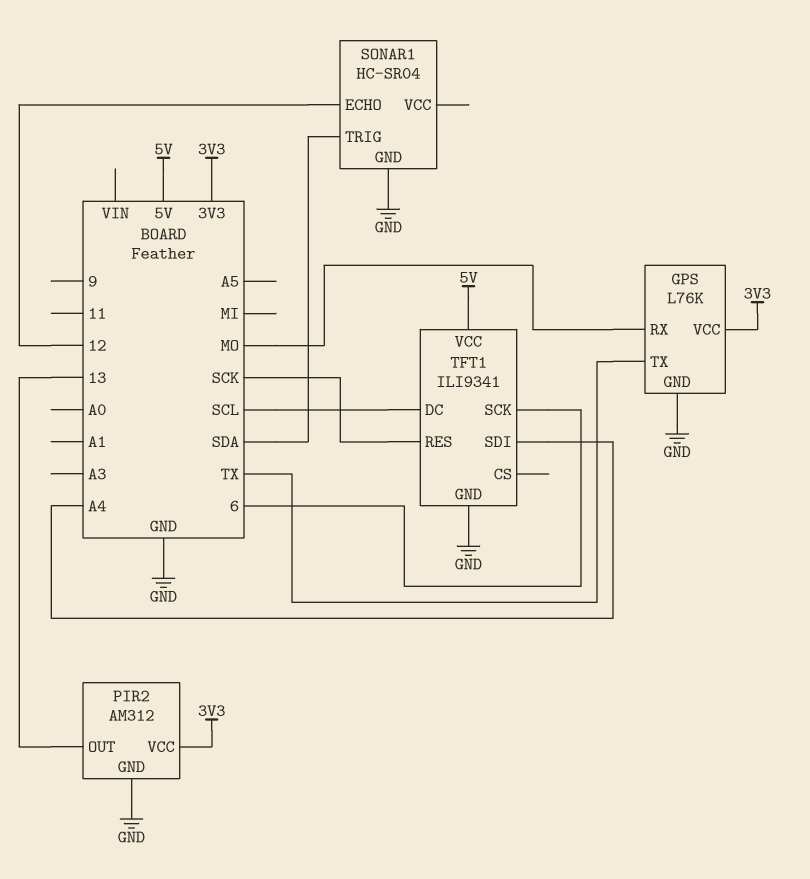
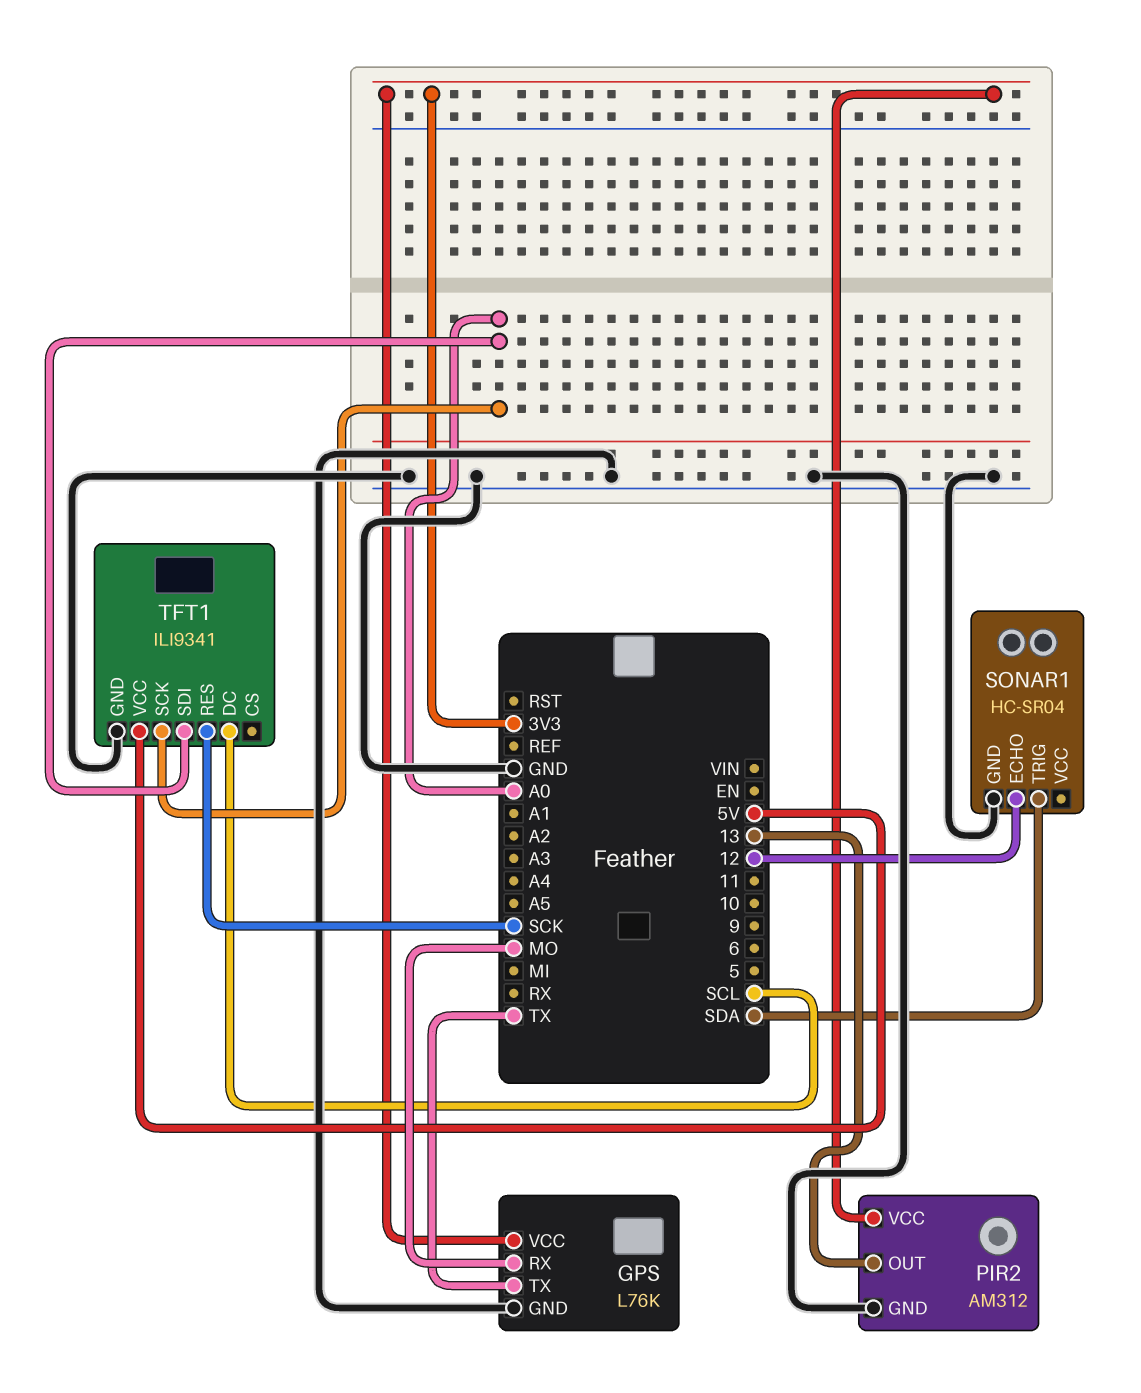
TFT1 pin SCK: 6 -> A0
TFT1 pin SDI: A4 -> A0

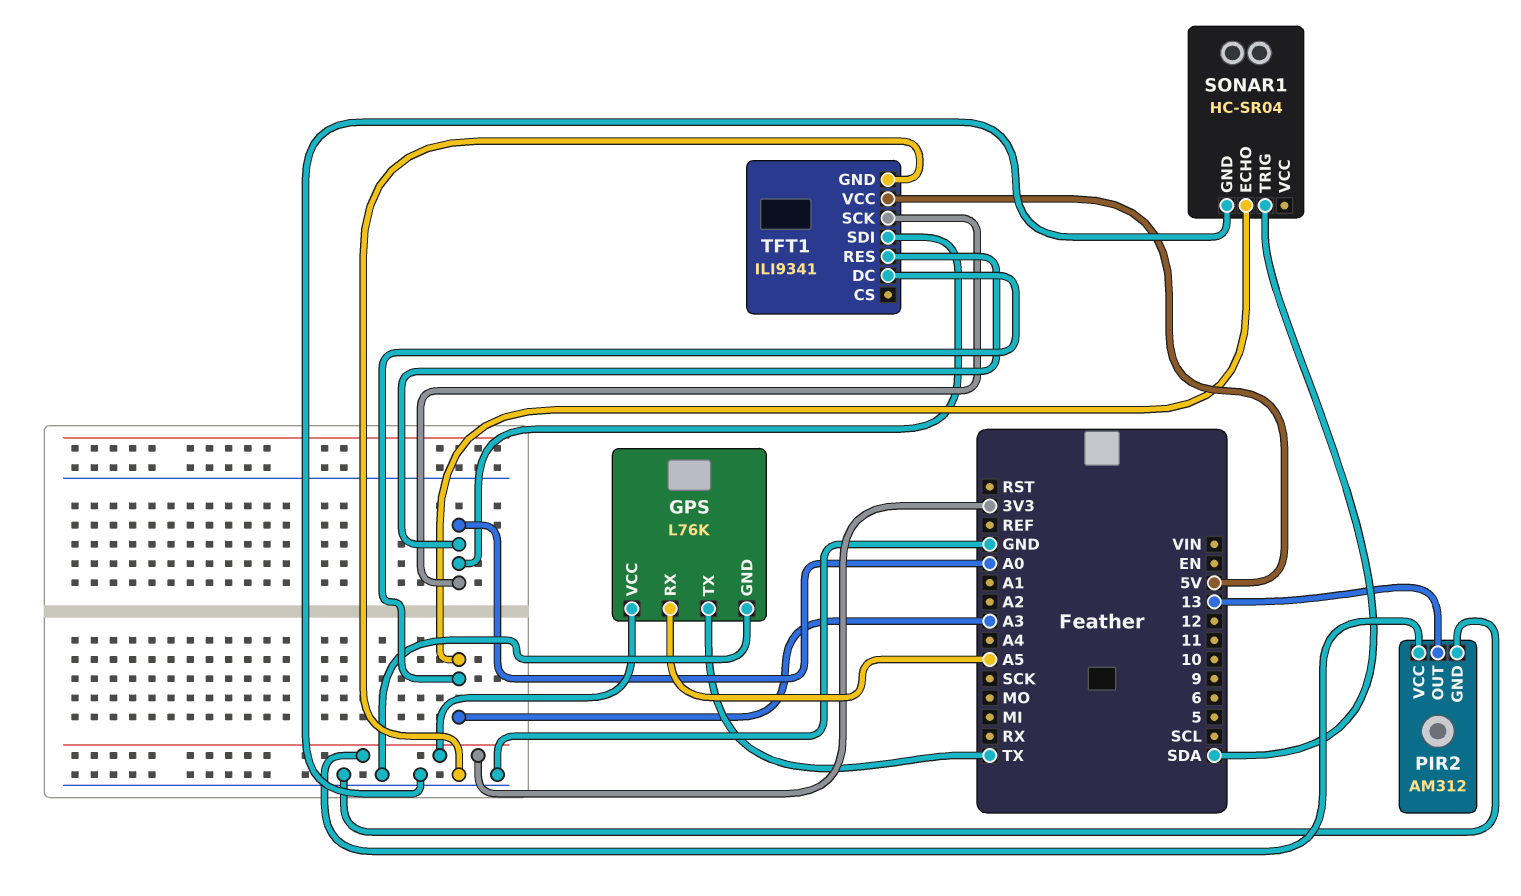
GPS pin RX: MO -> A5
SONAR1 pin ECHO: 12 -> A3
TFT1 pin DC: SCL -> A3
TFT1 pin RES: SCK -> A0

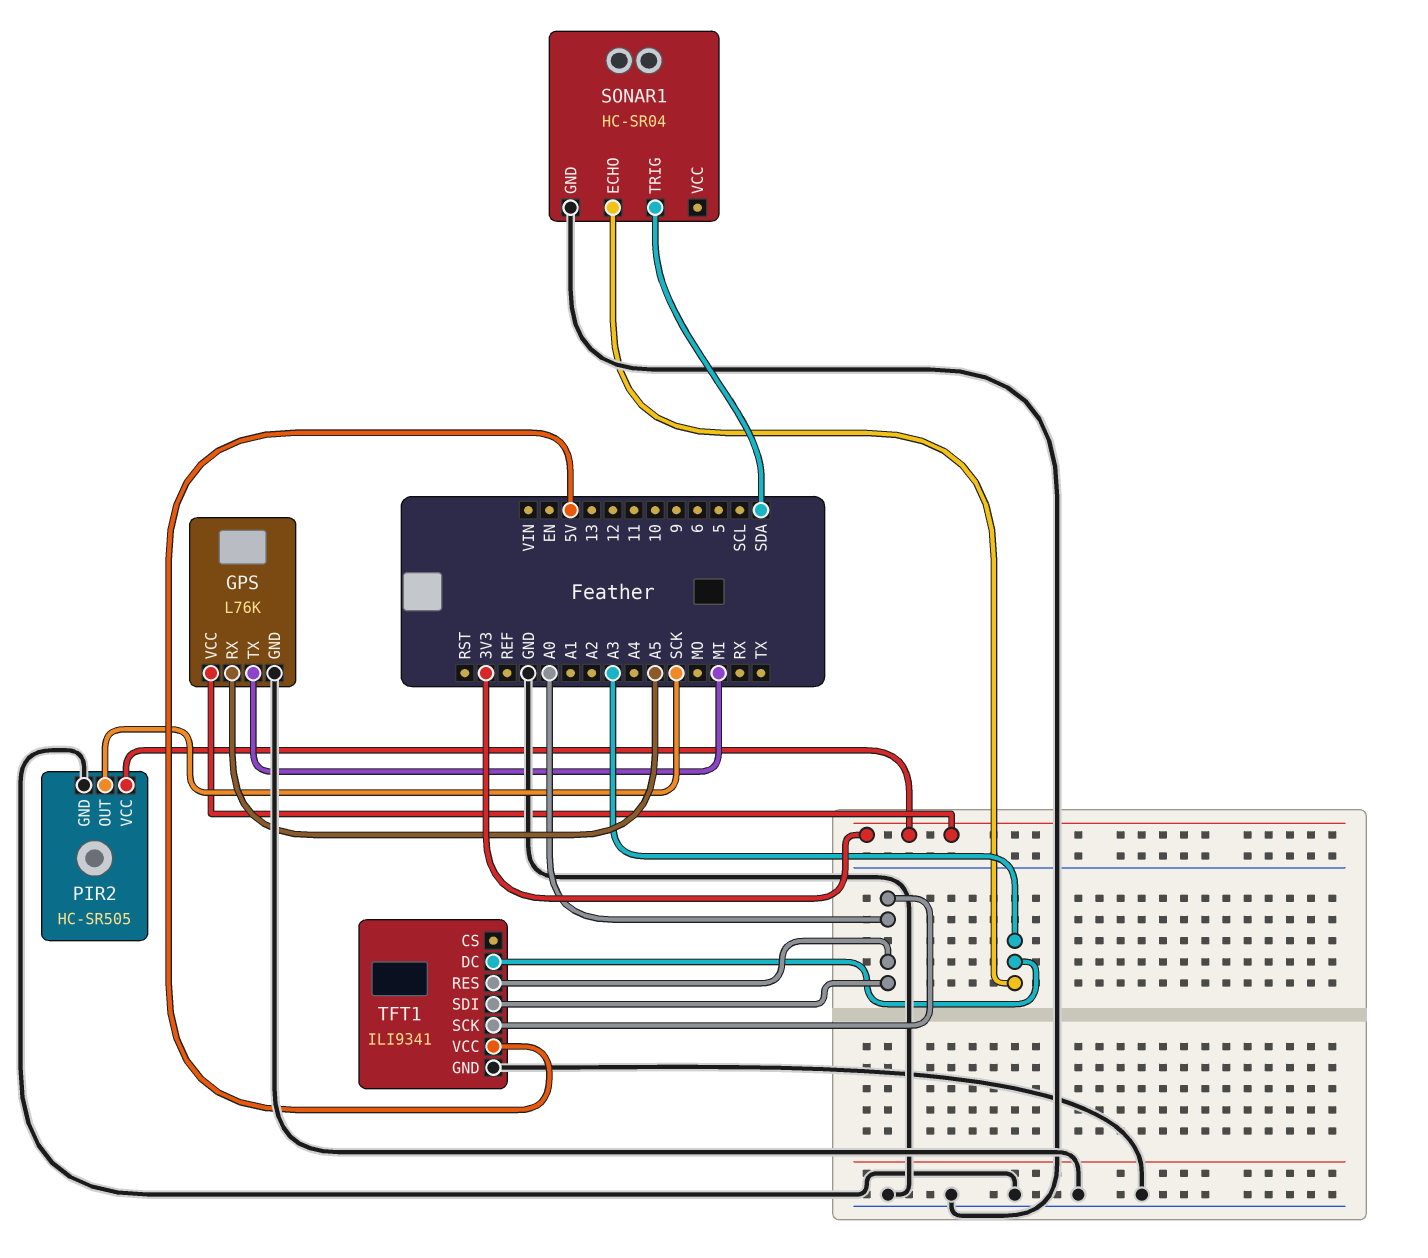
GPS pin TX: TX -> MI
PIR2: AM312 -> HC-SR505
PIR2 pin OUT: 13 -> SCK

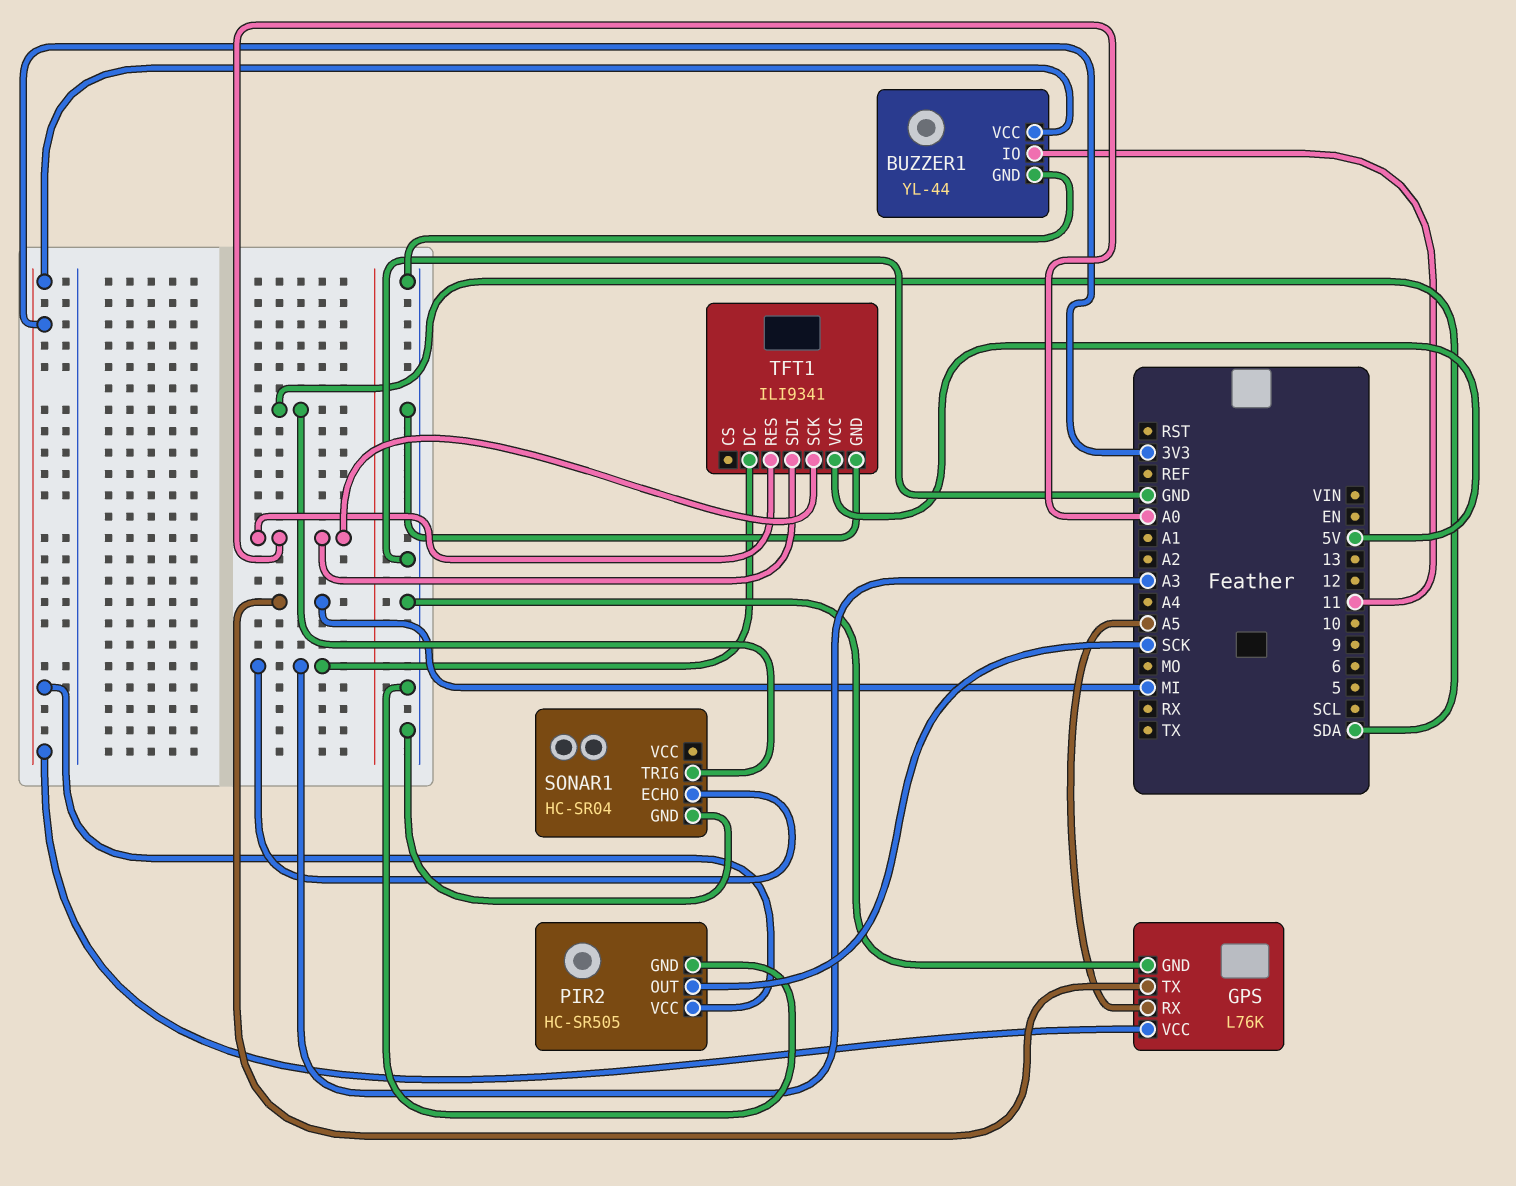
BUZZER1: none -> YL-44
BUZZER1 pin GND: none -> GND
BUZZER1 pin IO: none -> 11
BUZZER1 pin VCC: none -> 3V3

